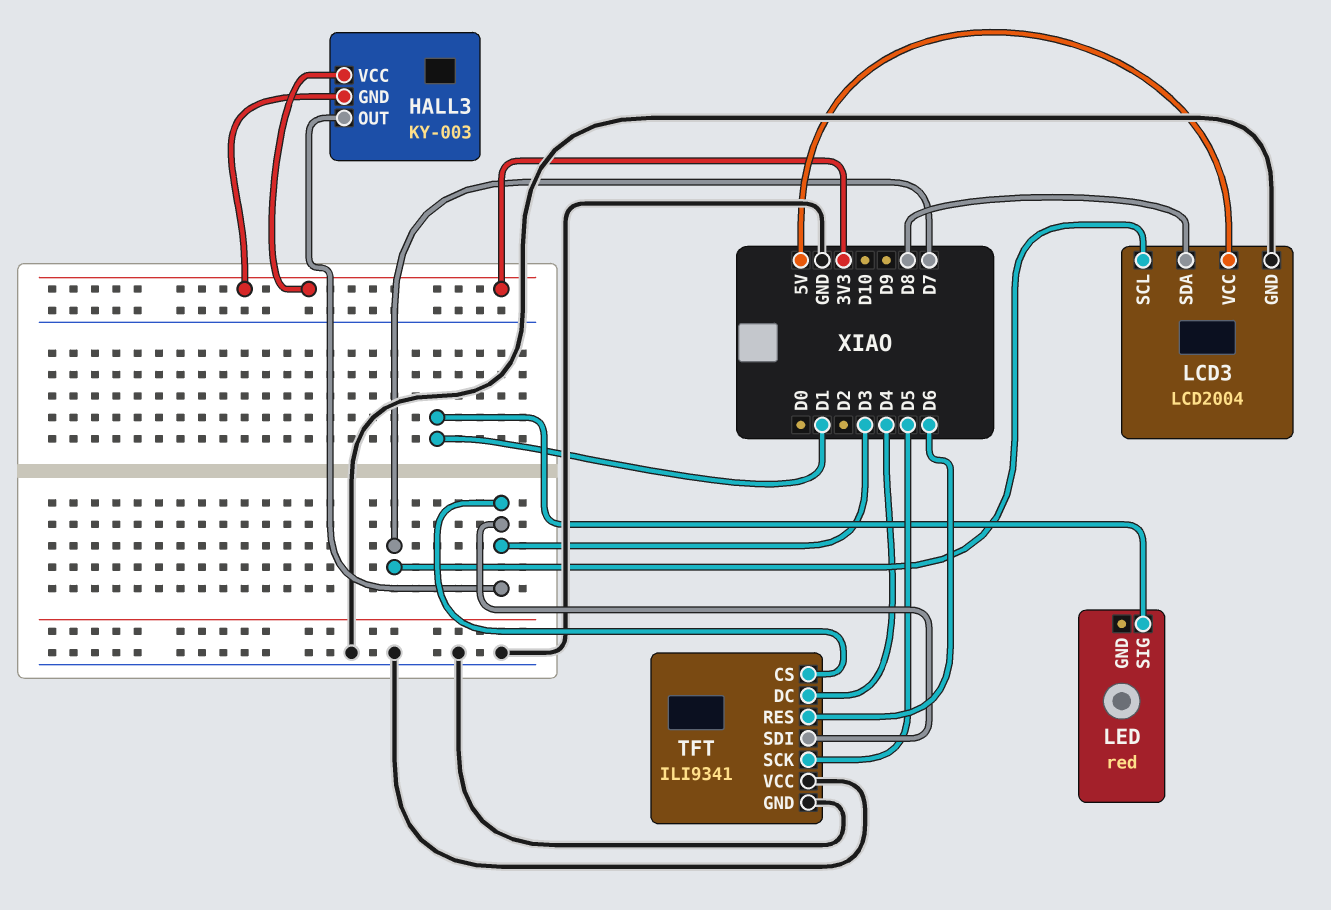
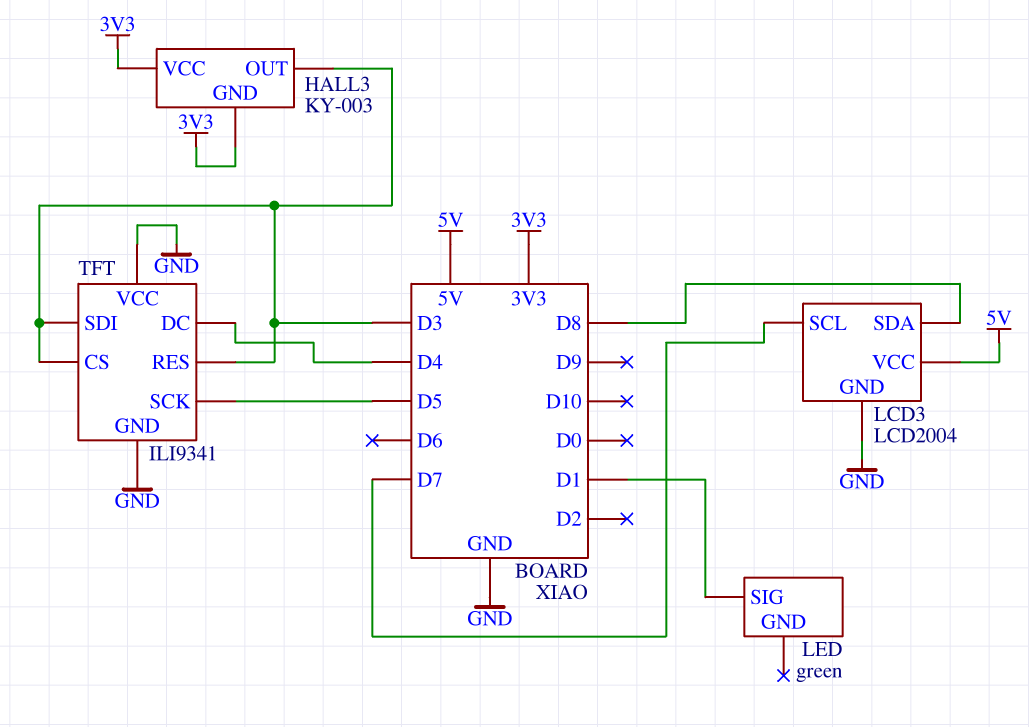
LED: red -> green
TFT pin RES: D6 -> D3

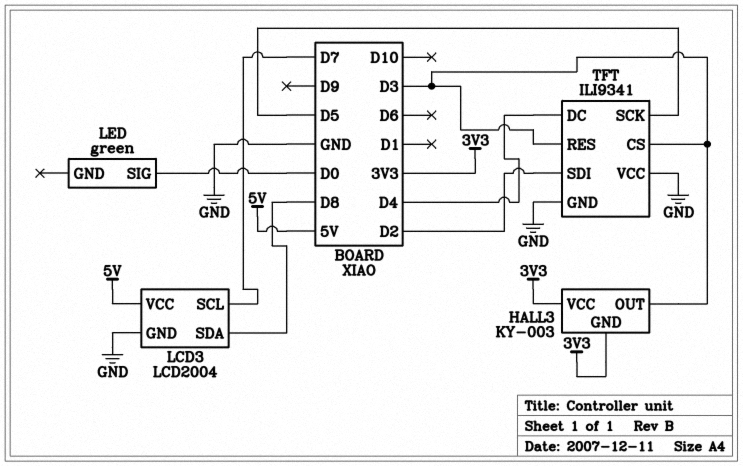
LED pin SIG: D1 -> D0
TFT pin SDI: D3 -> D2

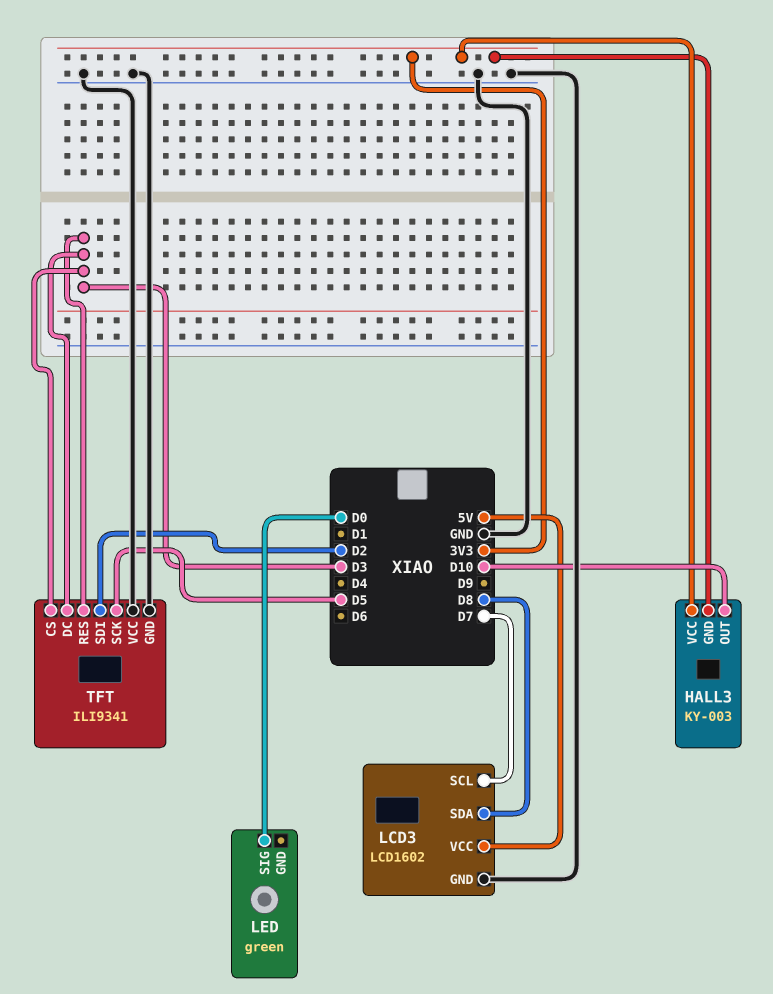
HALL3 pin OUT: D3 -> D10
LCD3: LCD2004 -> LCD1602
TFT pin DC: D4 -> D3

